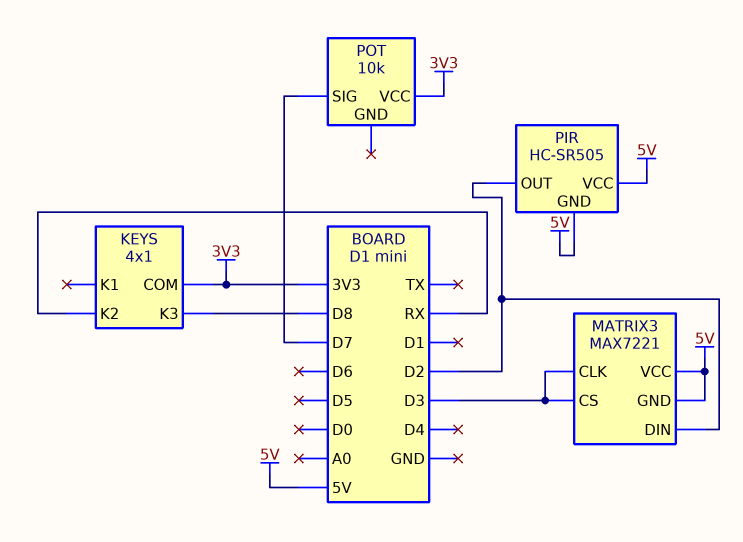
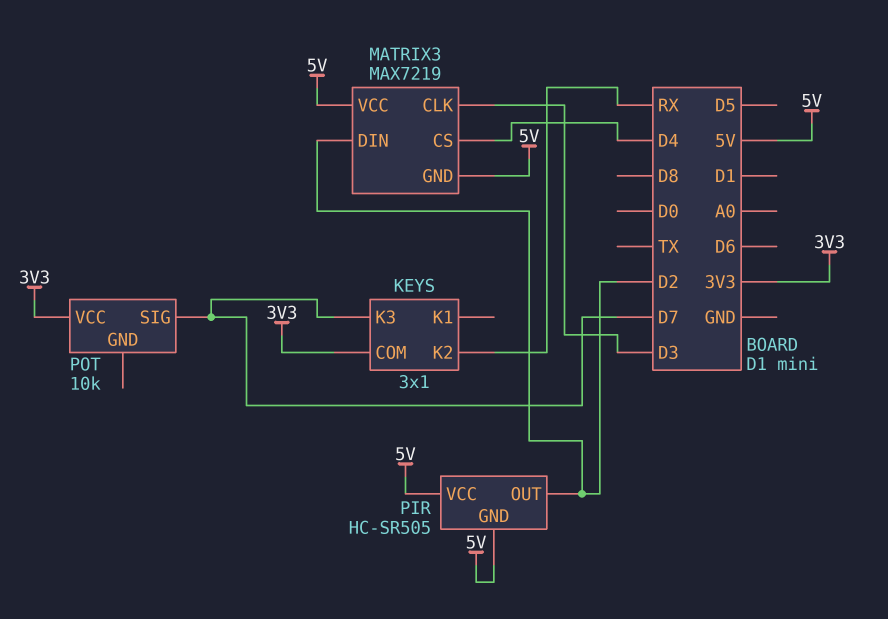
KEYS: 4x1 -> 3x1
KEYS pin K3: D8 -> D7
MATRIX3: MAX7221 -> MAX7219
MATRIX3 pin CS: D3 -> D4

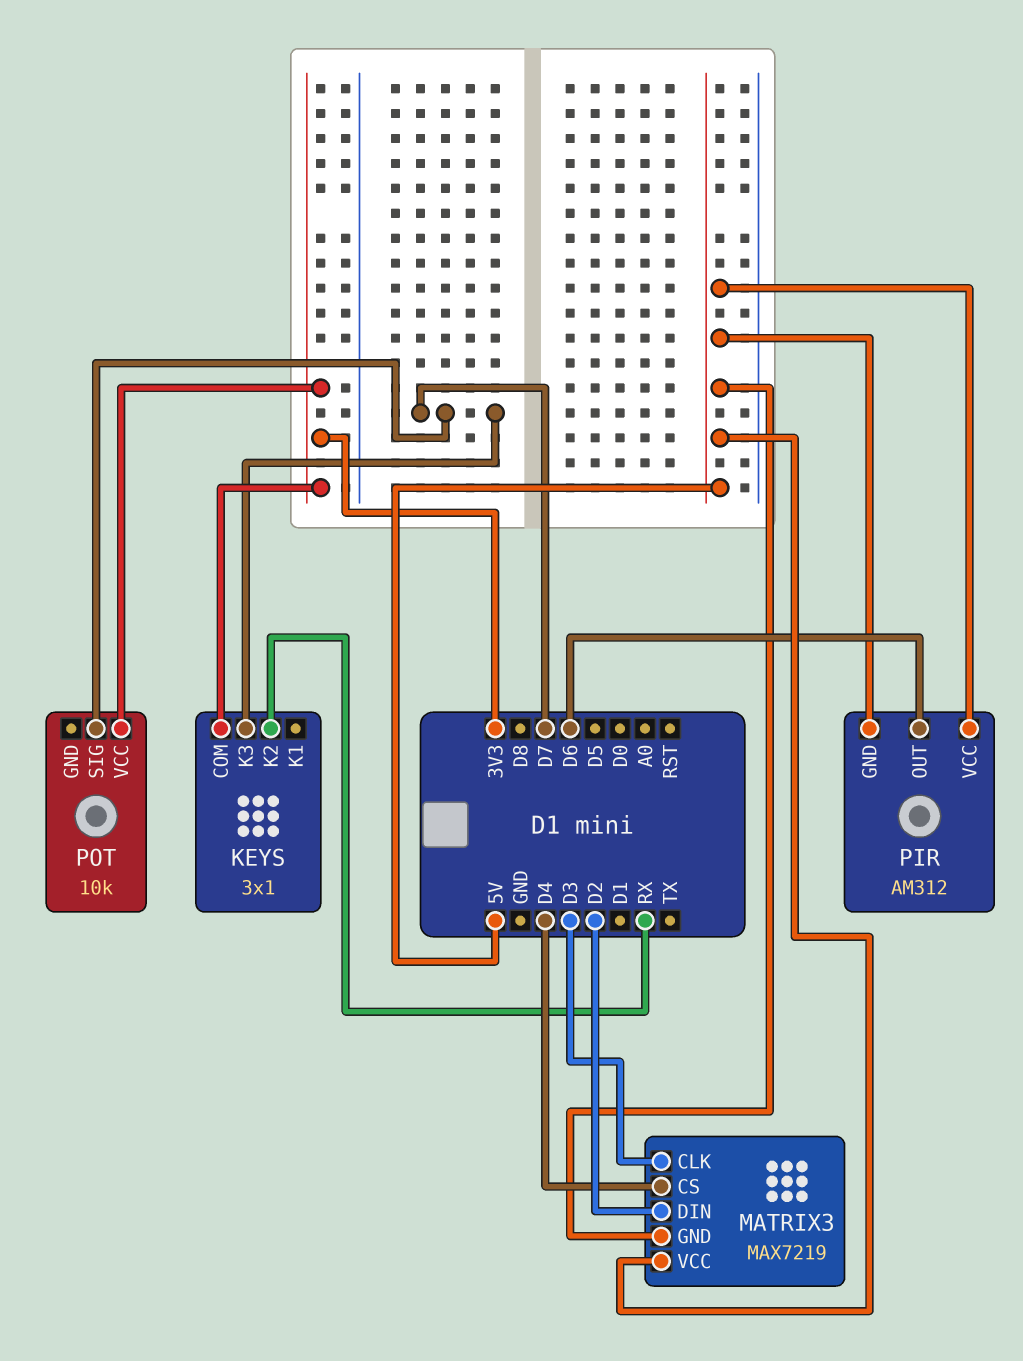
PIR: HC-SR505 -> AM312
PIR pin OUT: D2 -> D6

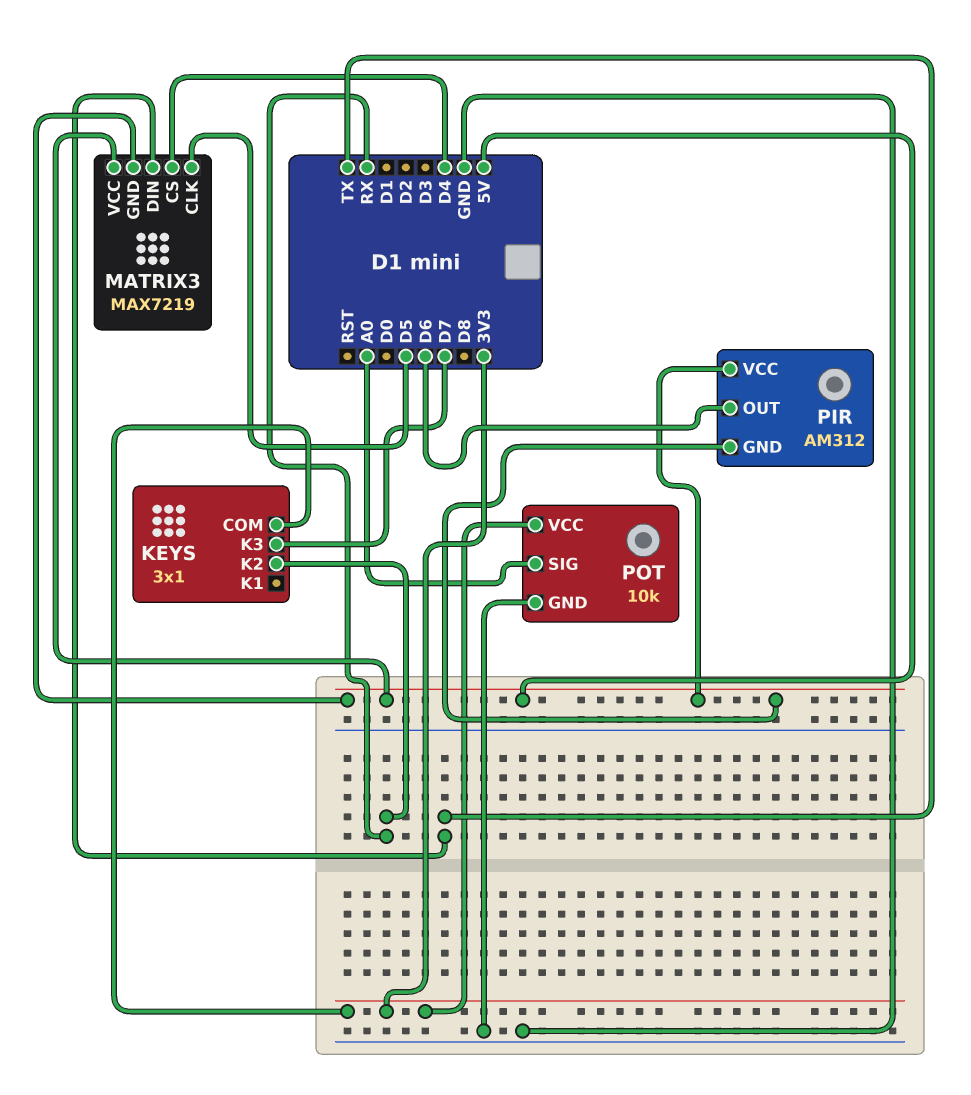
MATRIX3 pin CLK: D3 -> D5
MATRIX3 pin DIN: D2 -> TX
POT pin GND: none -> GND
POT pin SIG: D7 -> A0

